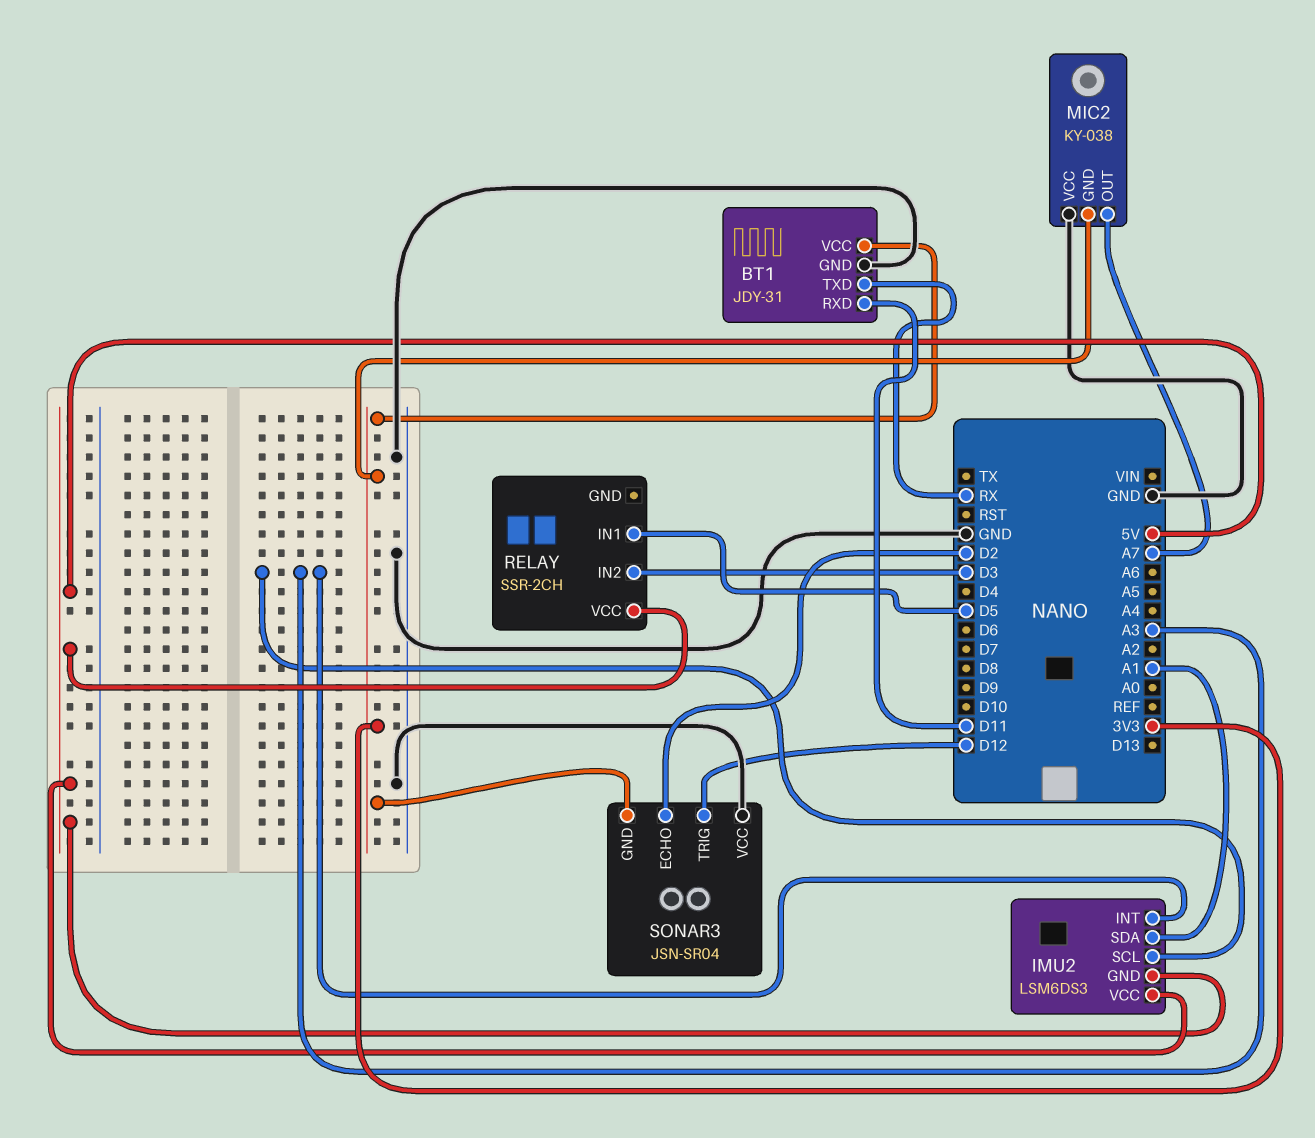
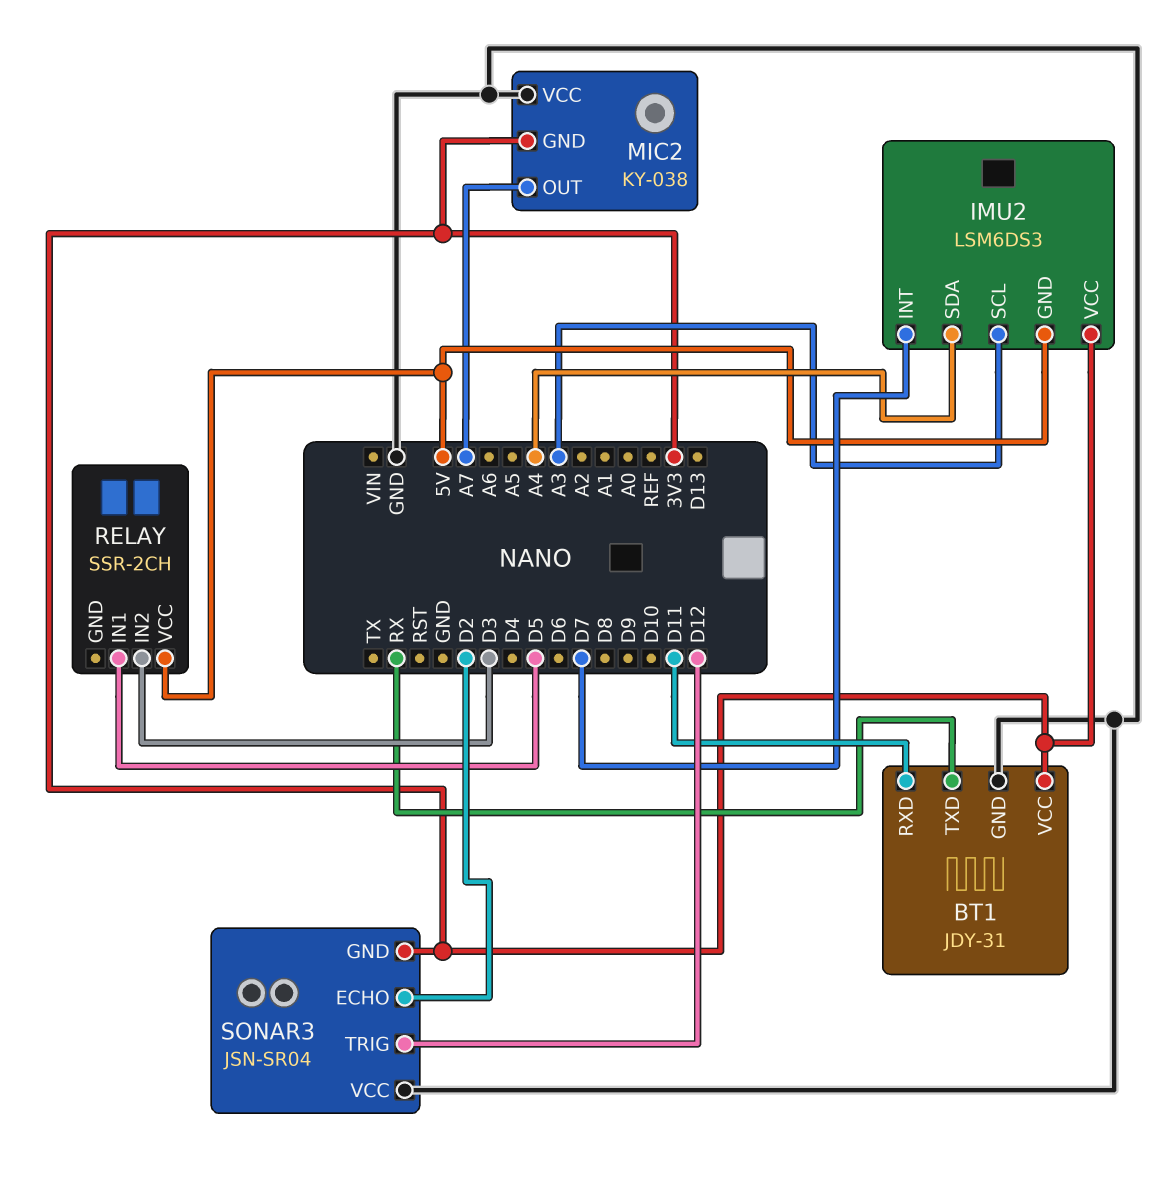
IMU2 pin INT: A3 -> D7
IMU2 pin SDA: A1 -> A4
IMU2 pin VCC: 5V -> 3V3

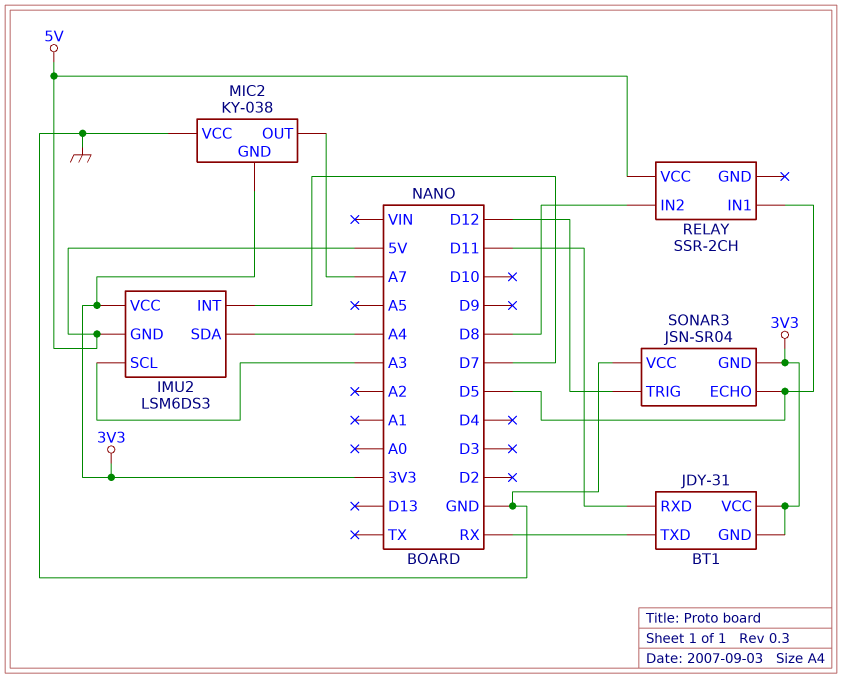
BT1 pin GND: GND -> 3V3
RELAY pin IN2: D3 -> D8
SONAR3 pin ECHO: D2 -> D5

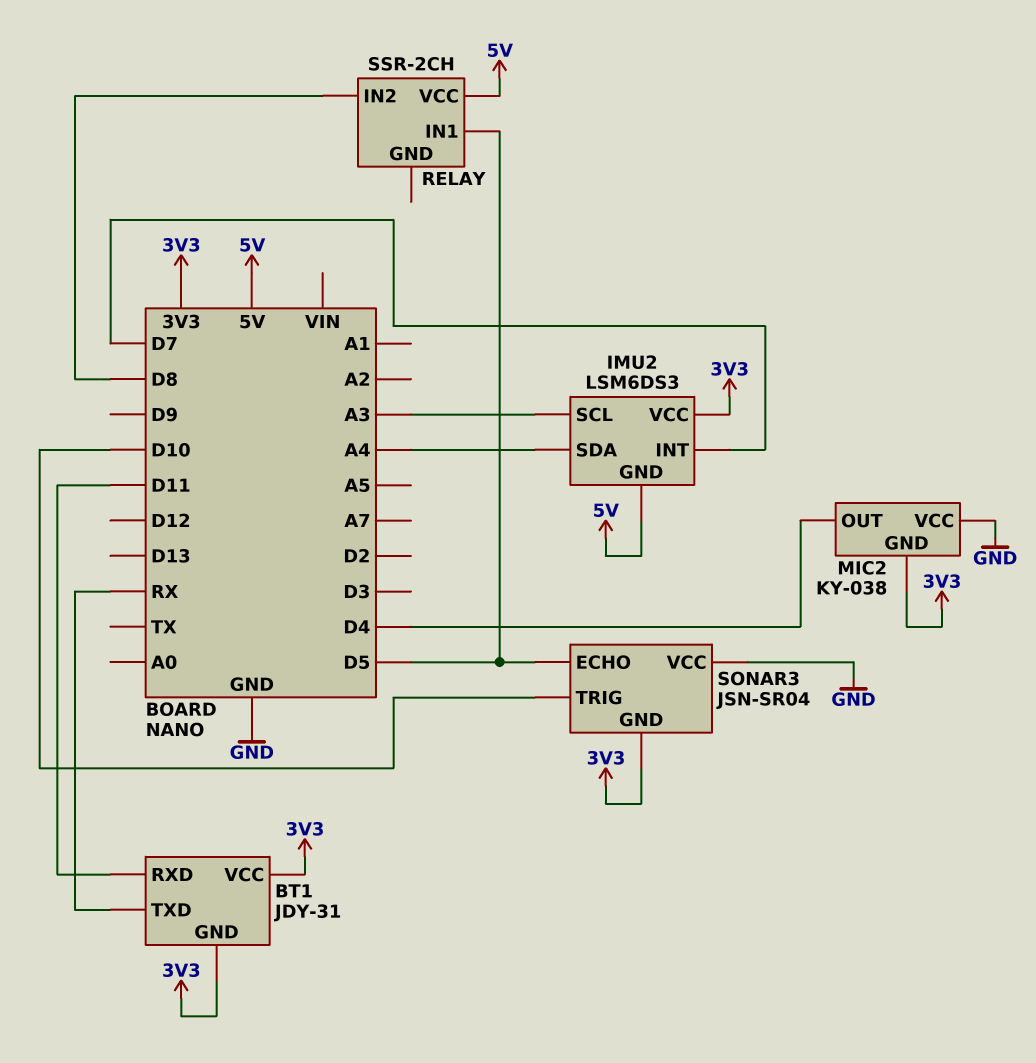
MIC2 pin OUT: A7 -> D4
SONAR3 pin TRIG: D12 -> D10

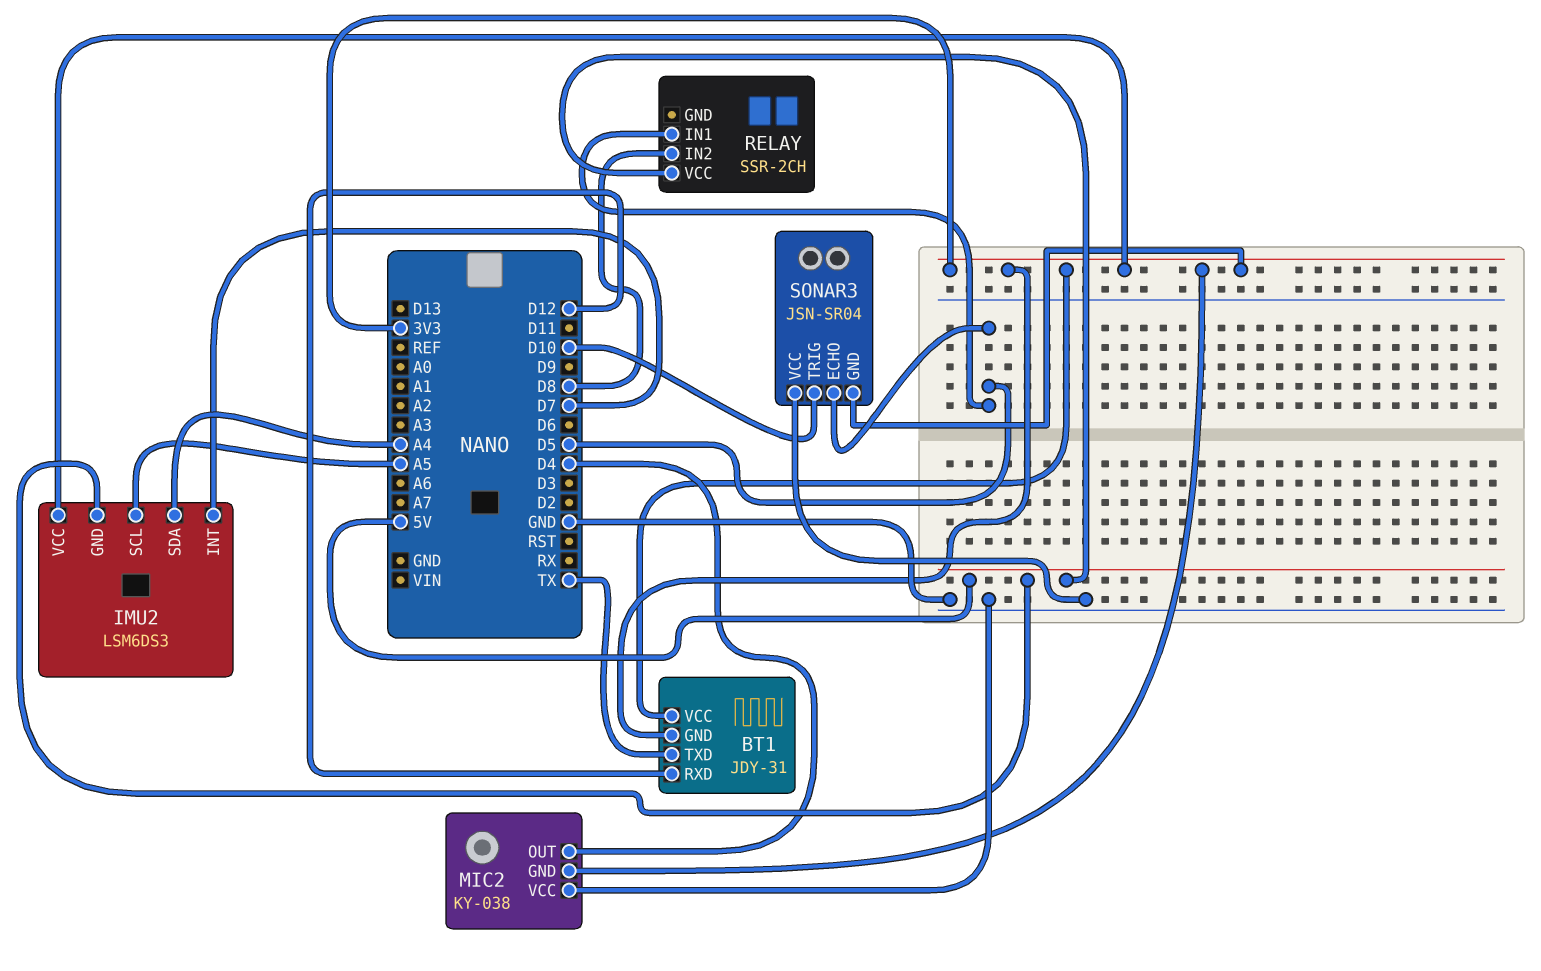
BT1 pin RXD: D11 -> D12
BT1 pin TXD: RX -> TX
IMU2 pin SCL: A3 -> A5

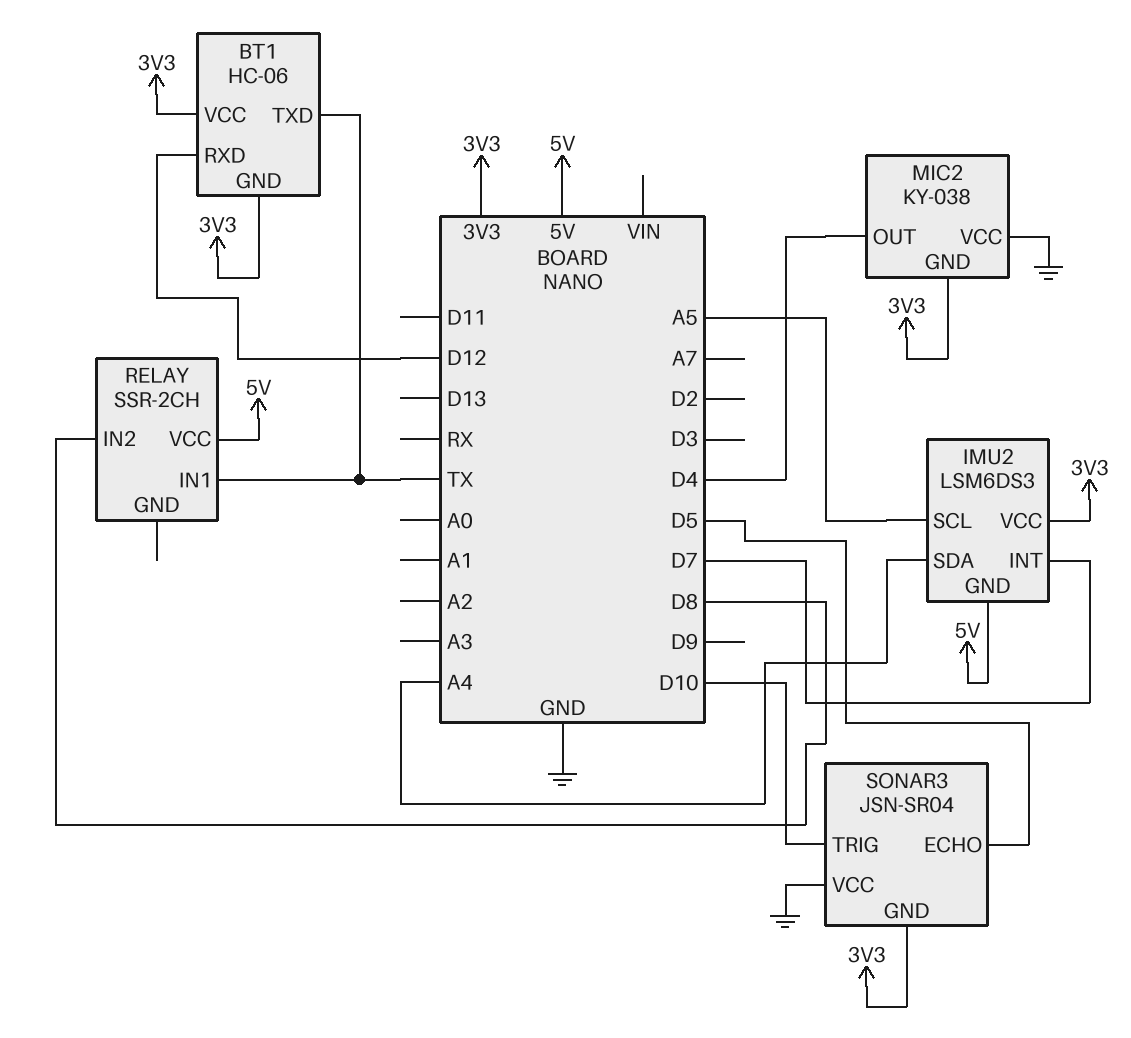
BT1: JDY-31 -> HC-06
RELAY pin IN1: D5 -> TX

